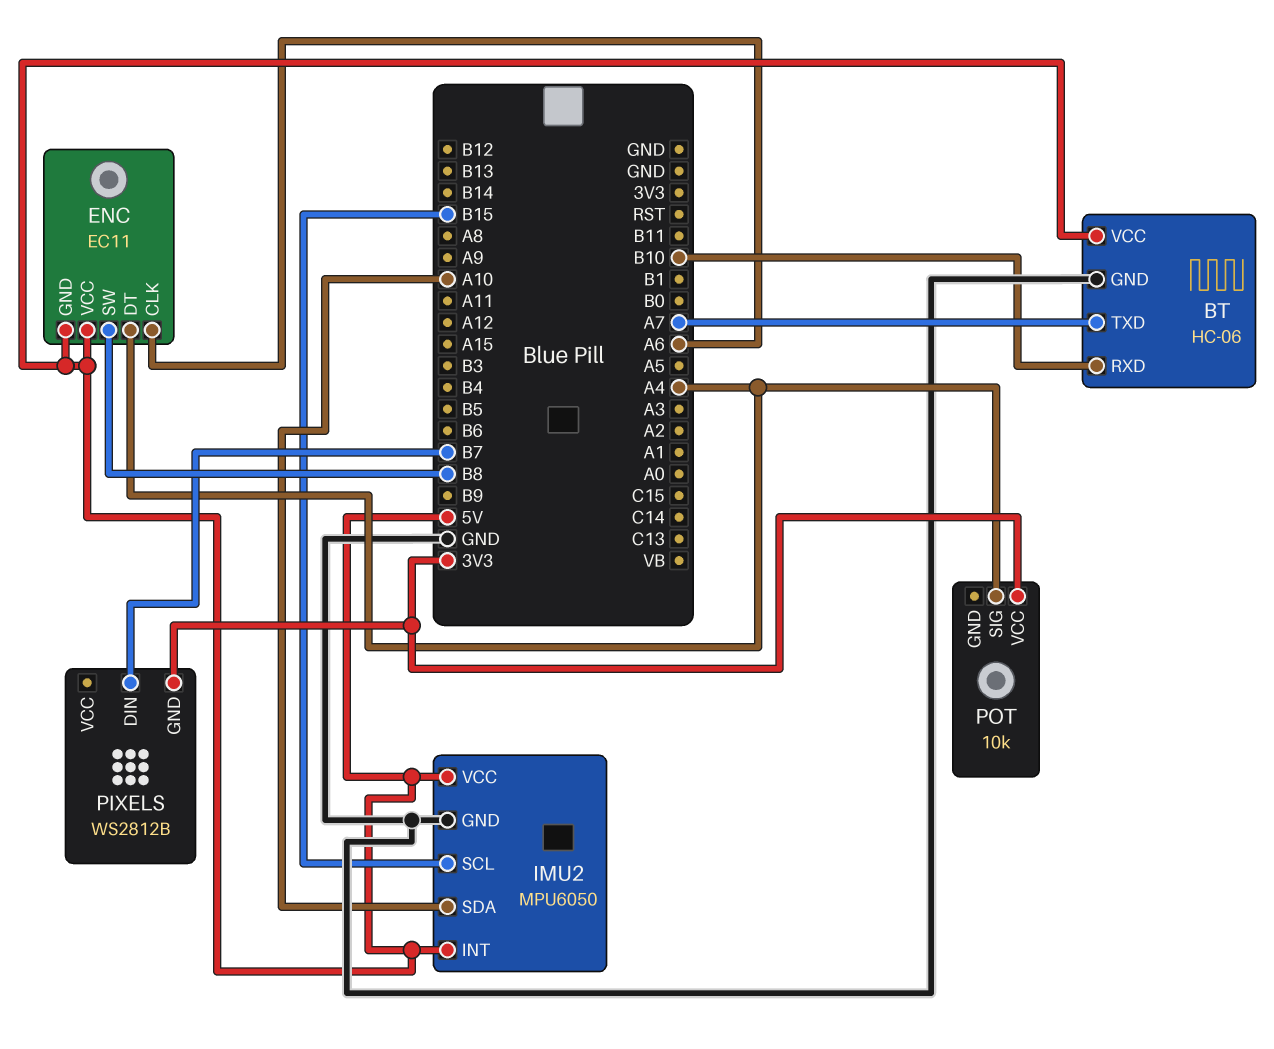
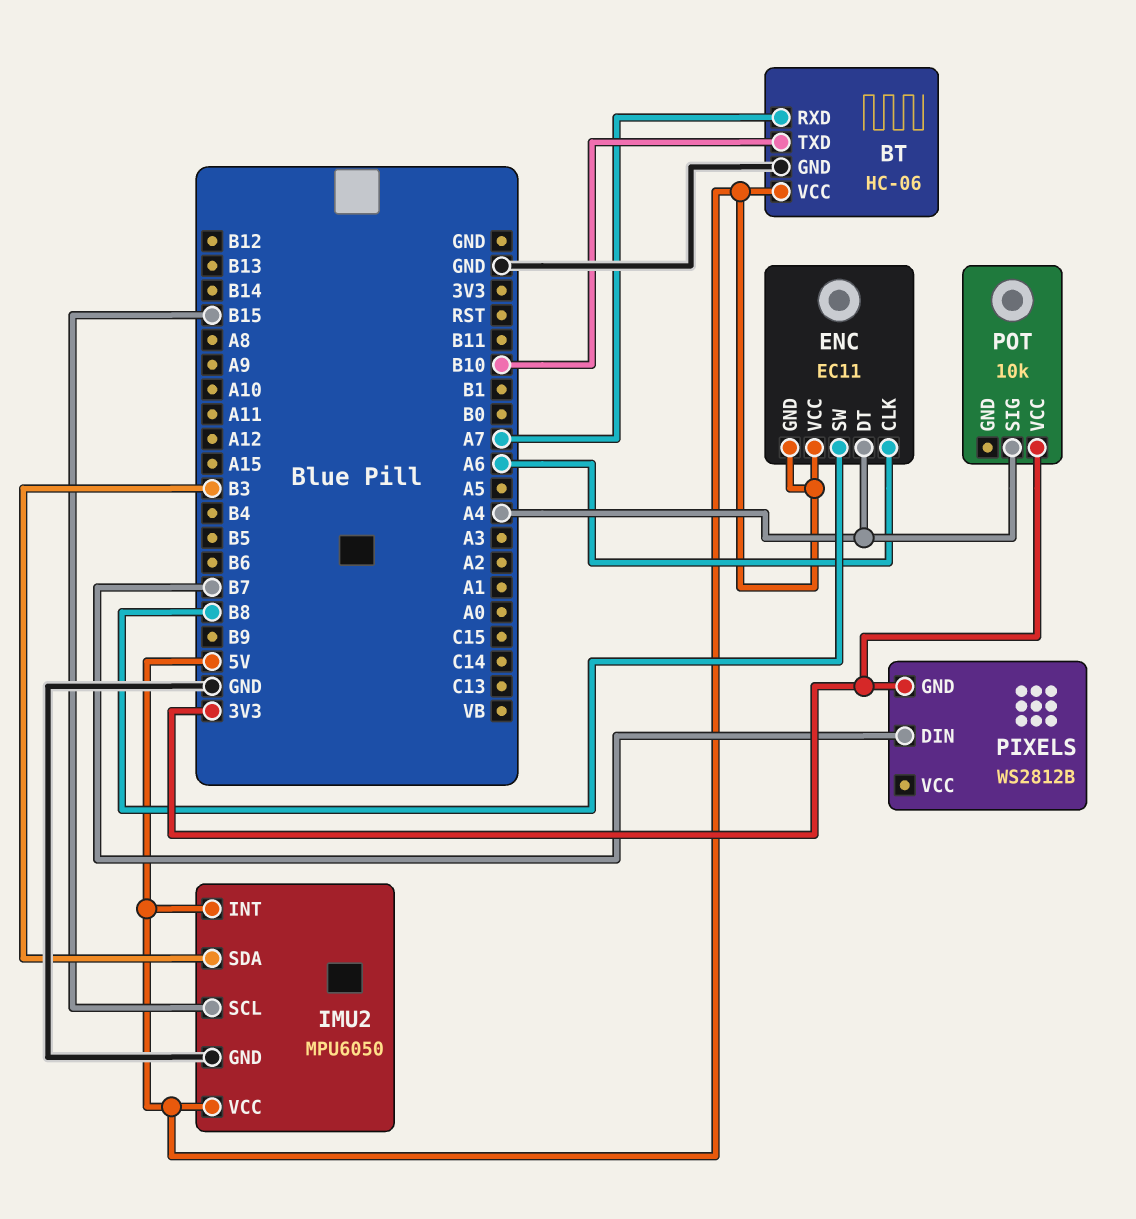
BT pin RXD: B10 -> A7
BT pin TXD: A7 -> B10
IMU2 pin SDA: A10 -> B3

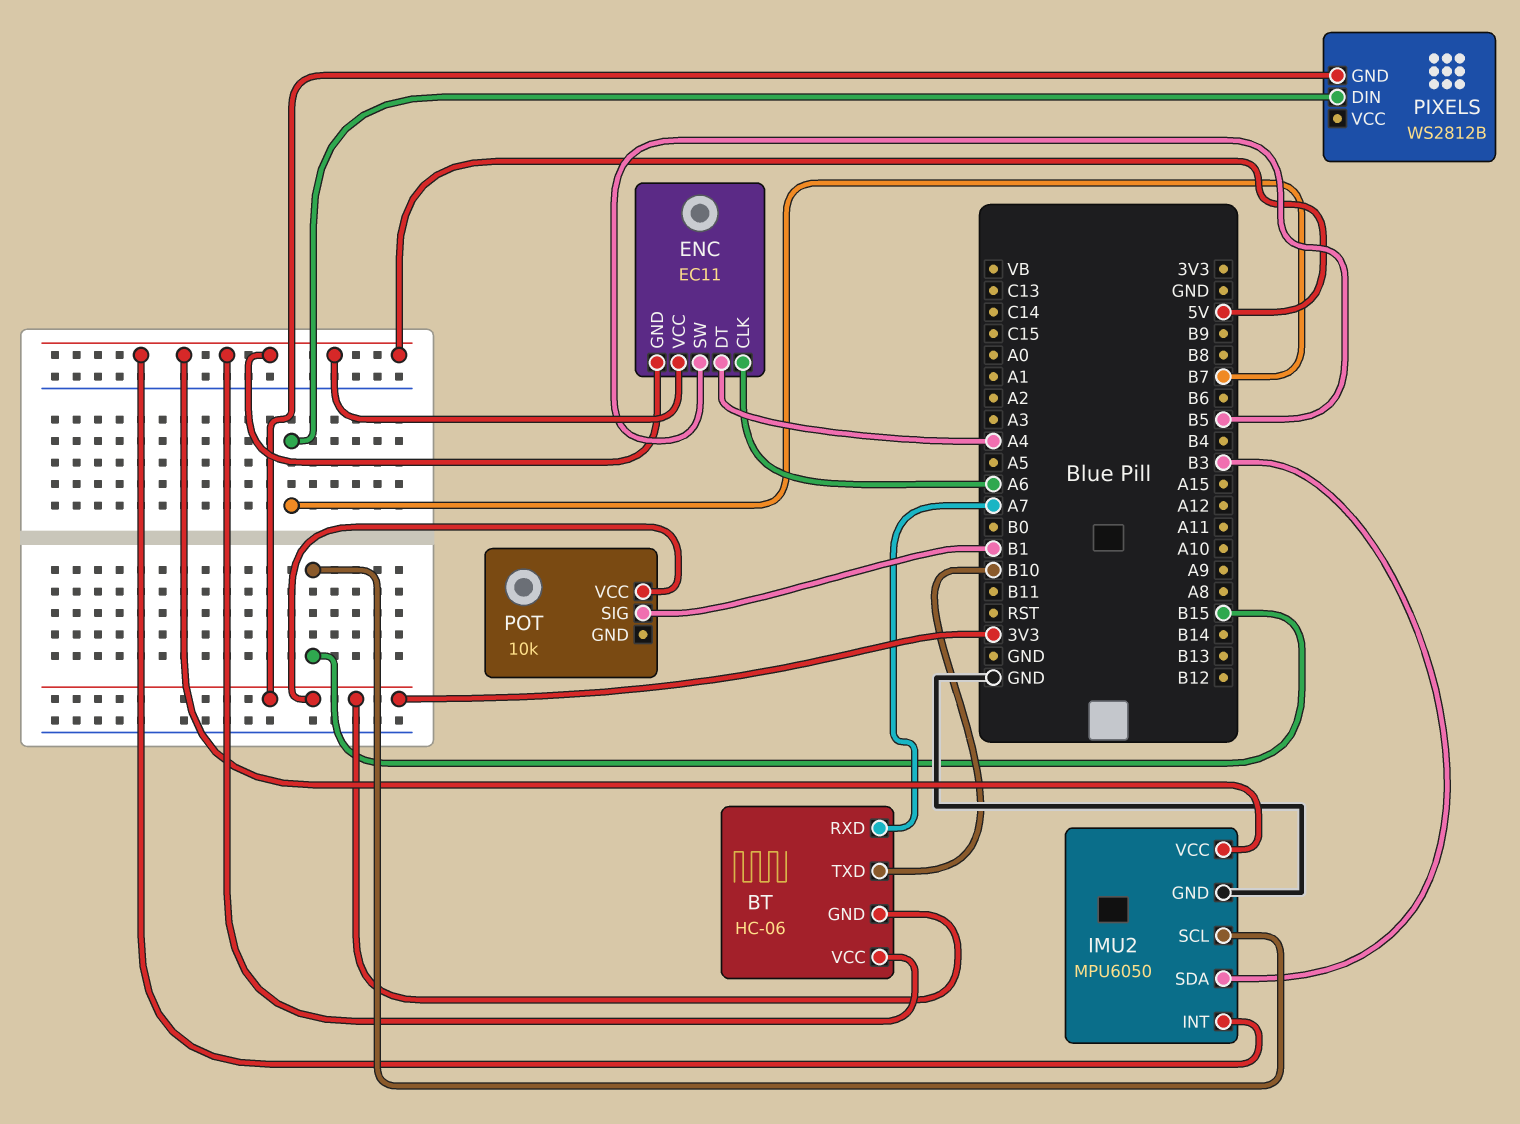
BT pin GND: GND -> 3V3
ENC pin SW: B8 -> B5
POT pin SIG: A4 -> B1

